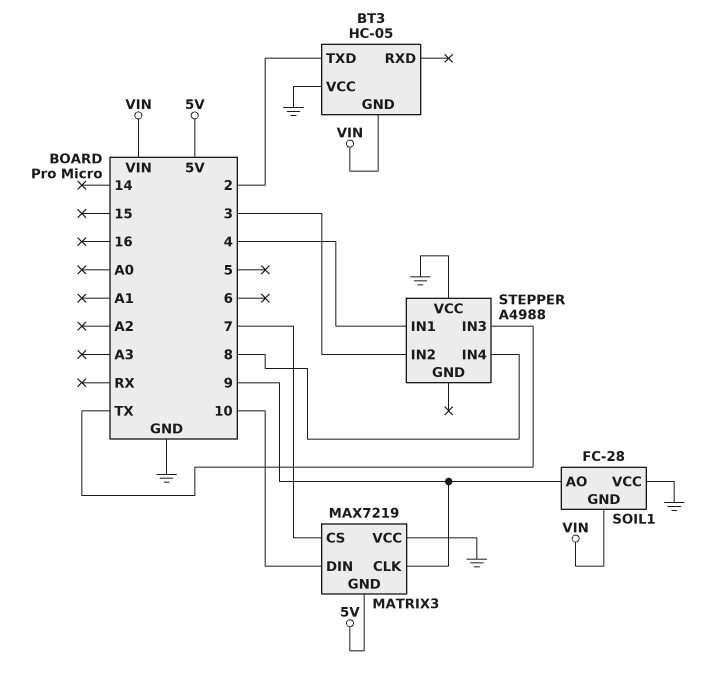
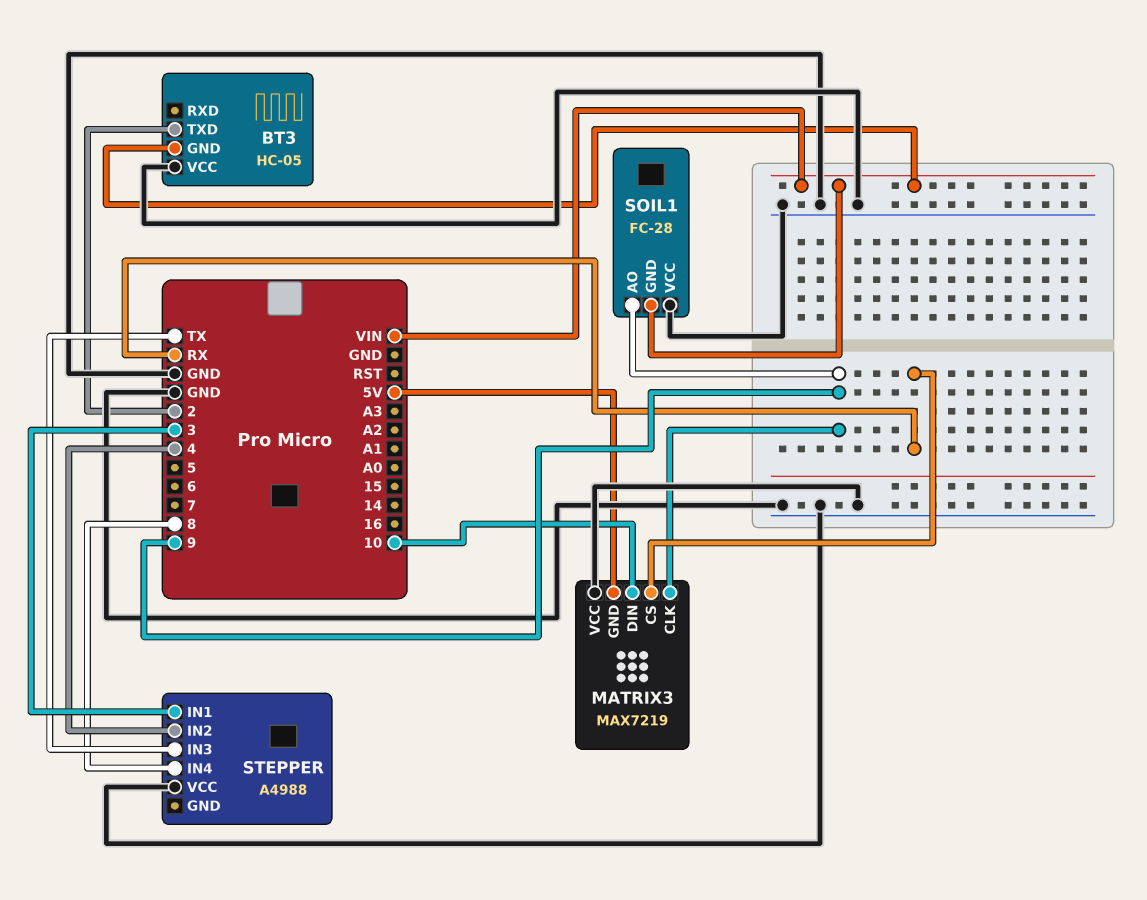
MATRIX3 pin CS: 7 -> RX
STEPPER pin IN1: 4 -> 3
STEPPER pin IN2: 3 -> 4

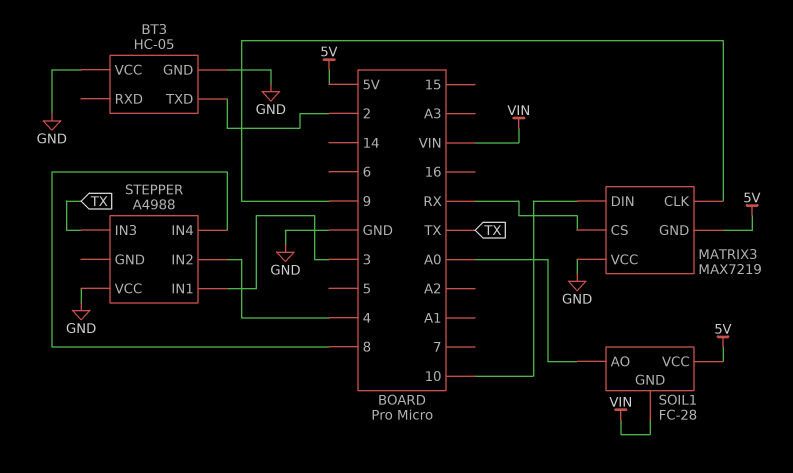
BT3 pin GND: VIN -> GND
SOIL1 pin AO: 9 -> A0
SOIL1 pin VCC: GND -> 5V

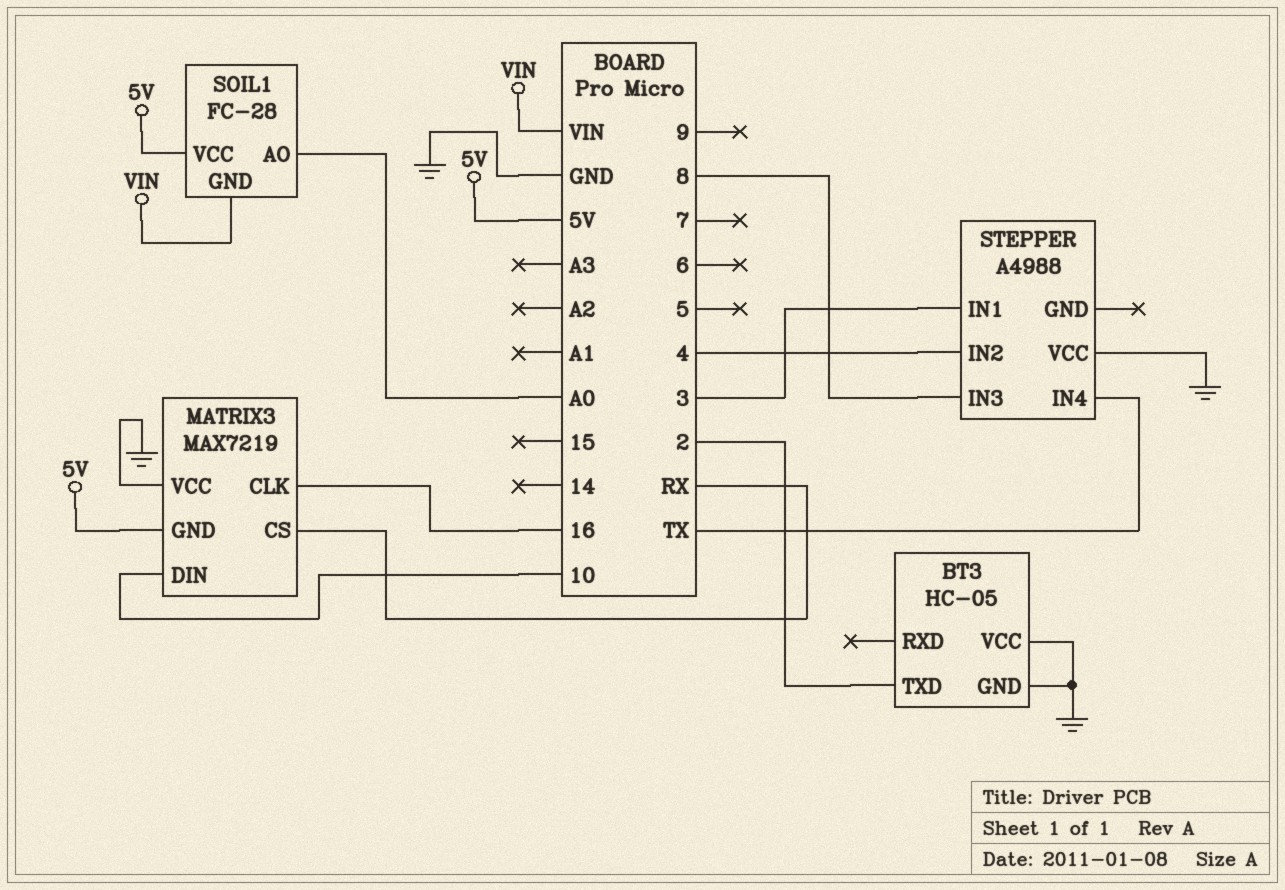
MATRIX3 pin CLK: 9 -> 16
STEPPER pin IN3: TX -> 8
STEPPER pin IN4: 8 -> TX

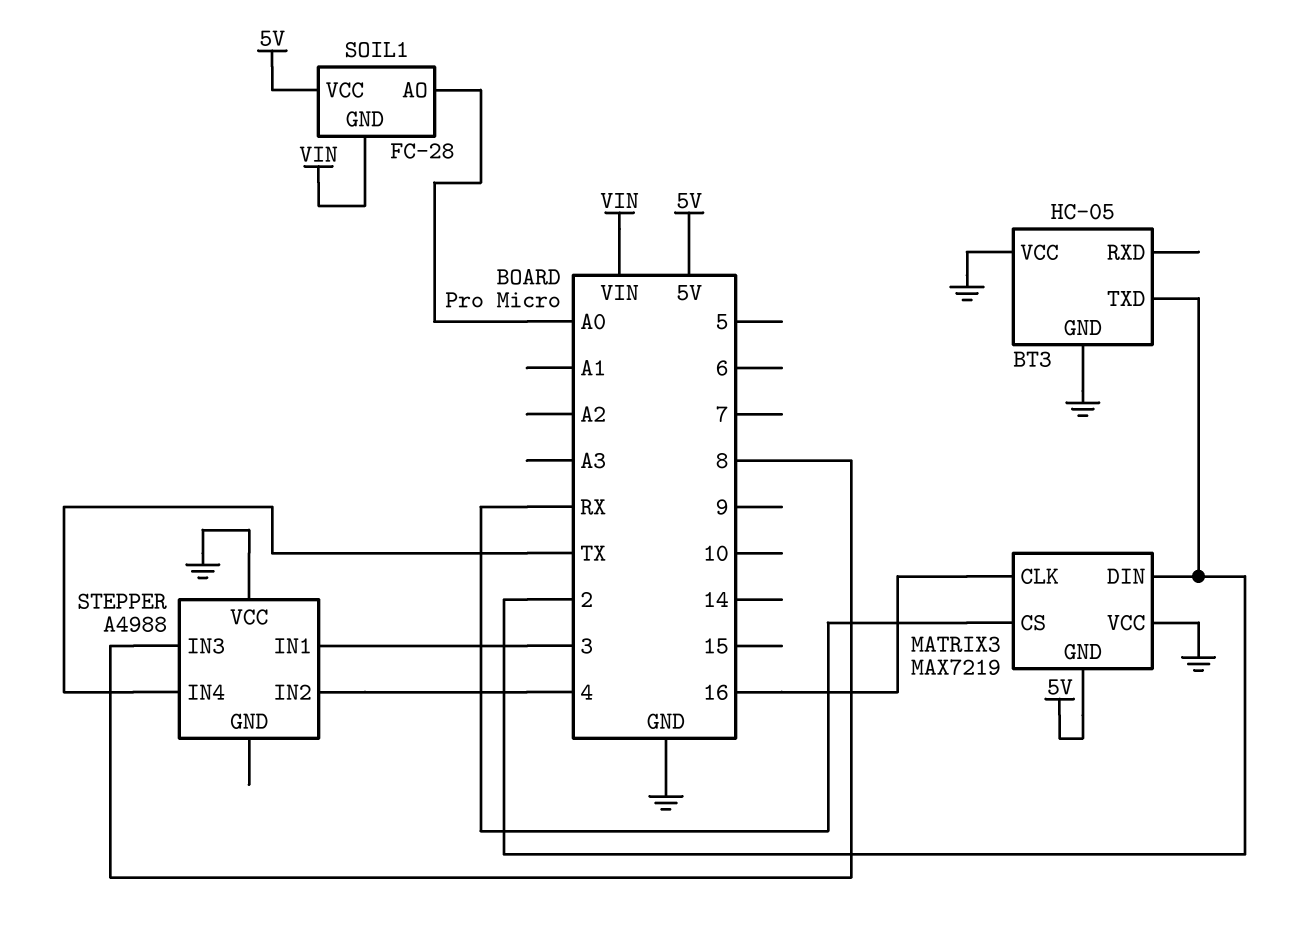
MATRIX3 pin DIN: 10 -> 2

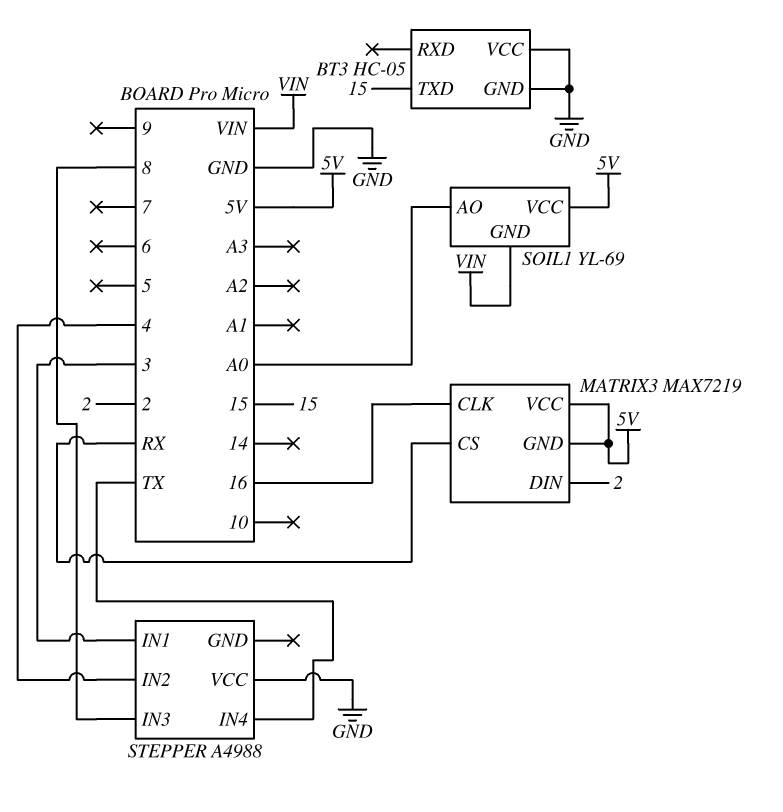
BT3 pin TXD: 2 -> 15
MATRIX3 pin VCC: GND -> 5V
SOIL1: FC-28 -> YL-69

